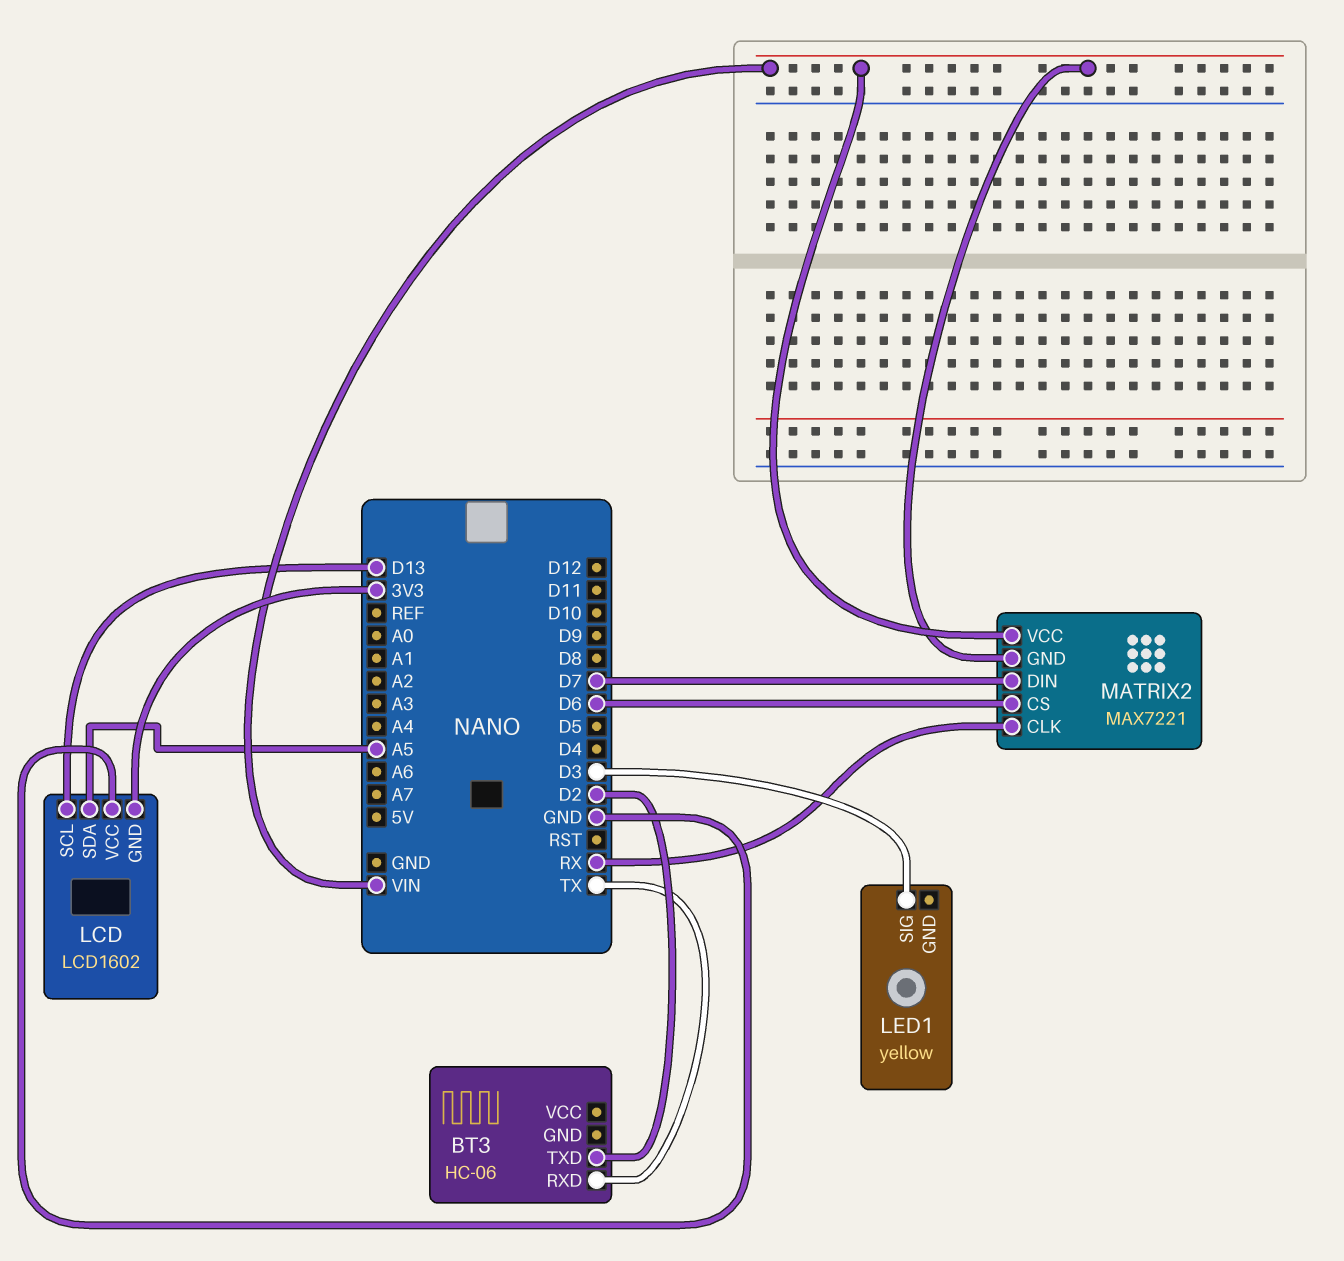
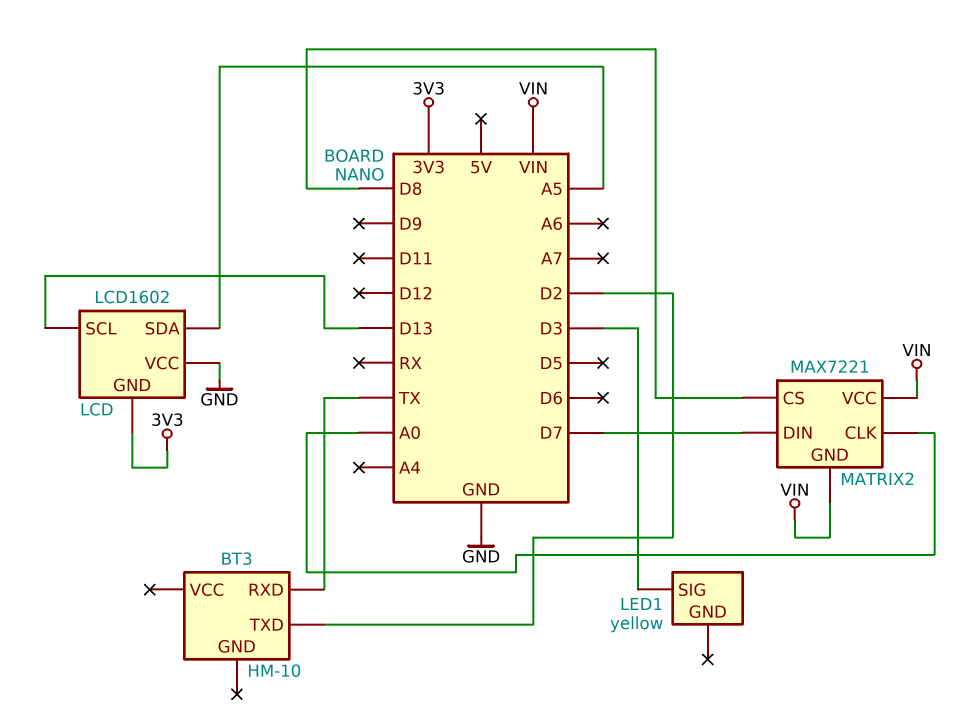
BT3: HC-06 -> HM-10
MATRIX2 pin CLK: RX -> A0
MATRIX2 pin CS: D6 -> D8

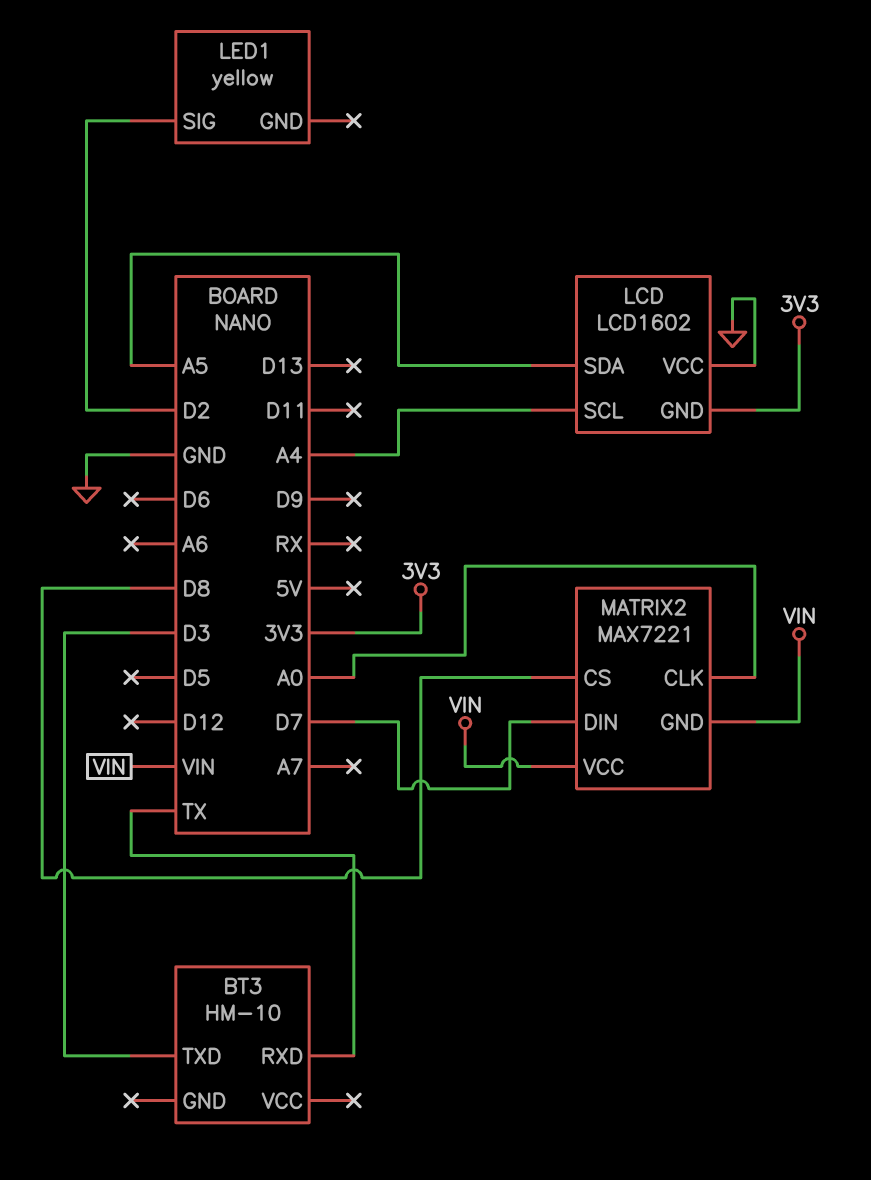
BT3 pin TXD: D2 -> D3
LCD pin SCL: D13 -> A4
LED1 pin SIG: D3 -> D2

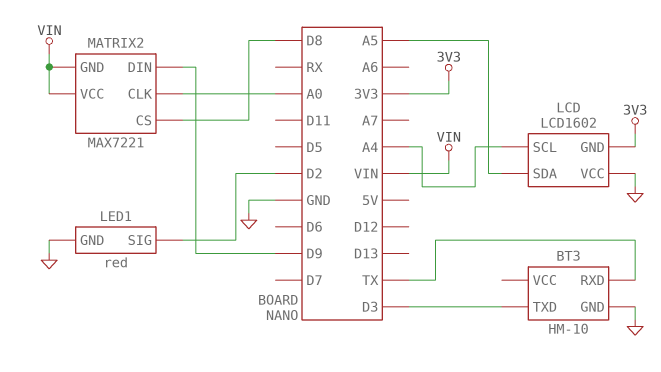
BT3 pin GND: none -> GND
LED1: yellow -> red
LED1 pin GND: none -> GND
MATRIX2 pin DIN: D7 -> D9

